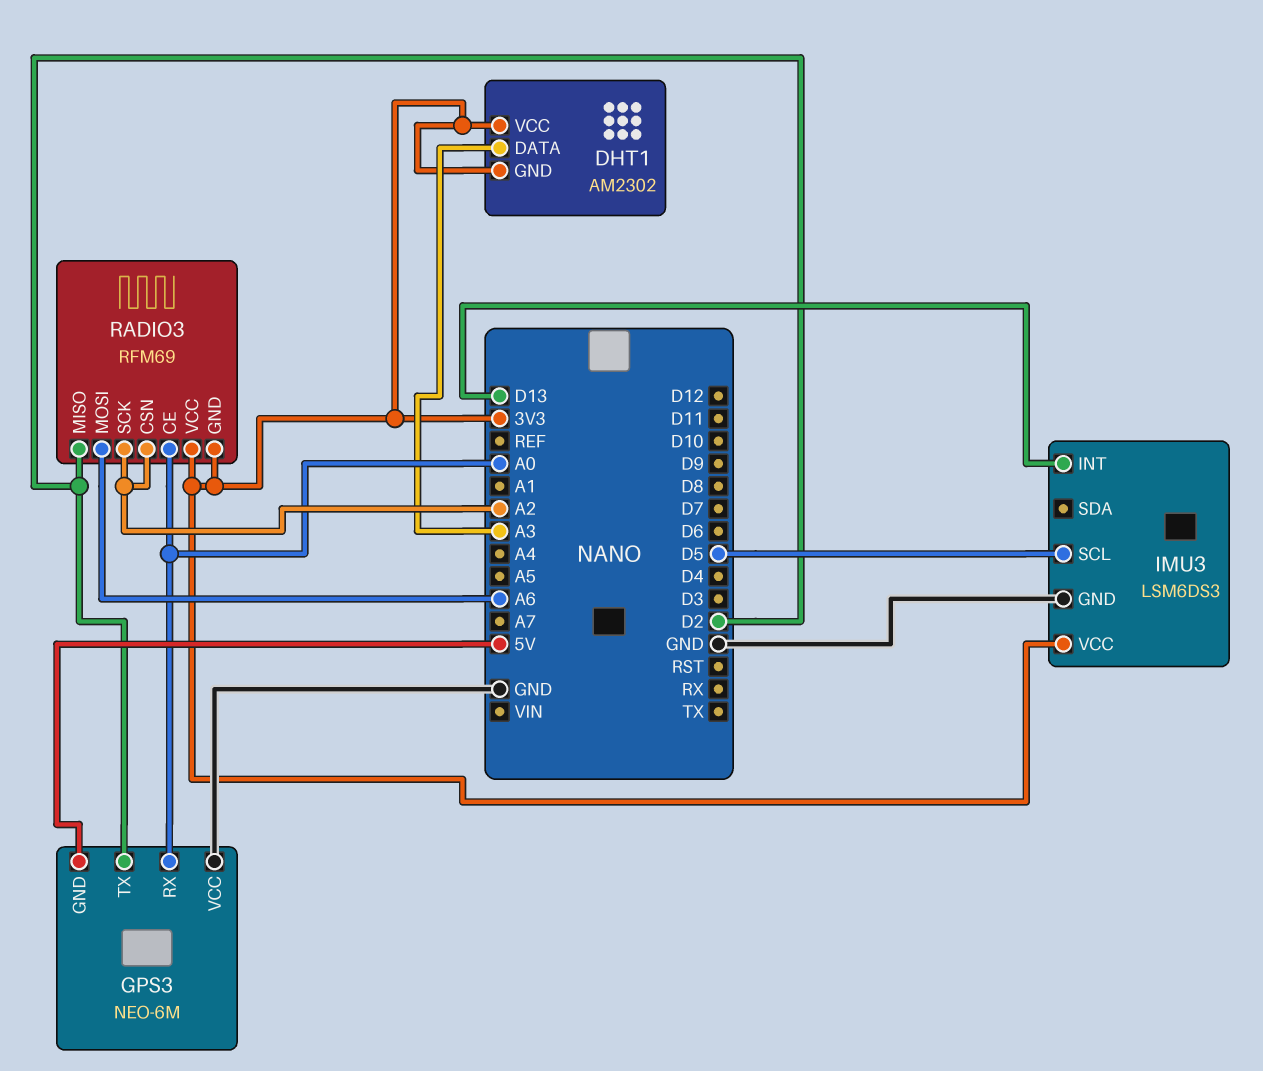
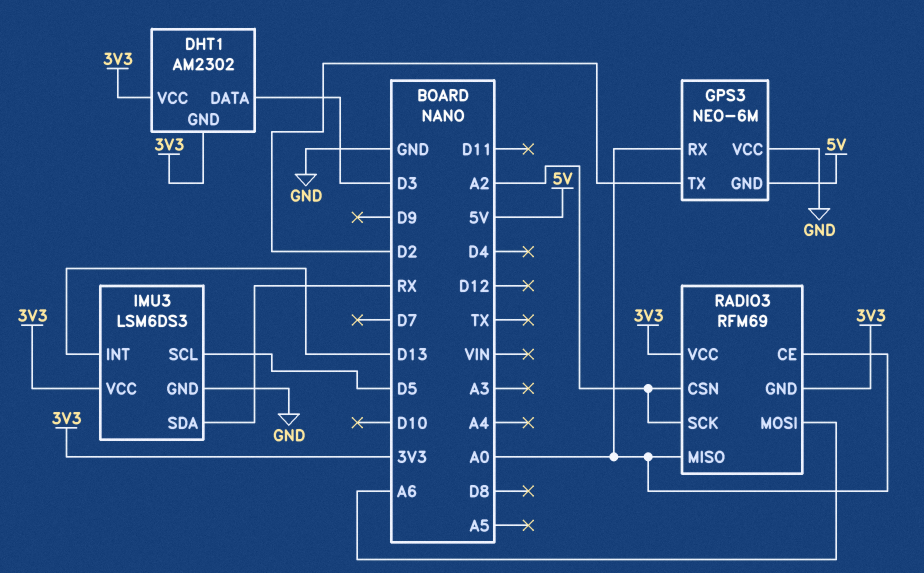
DHT1 pin DATA: A3 -> D3
IMU3 pin SDA: none -> RX
RADIO3 pin MISO: D2 -> A0

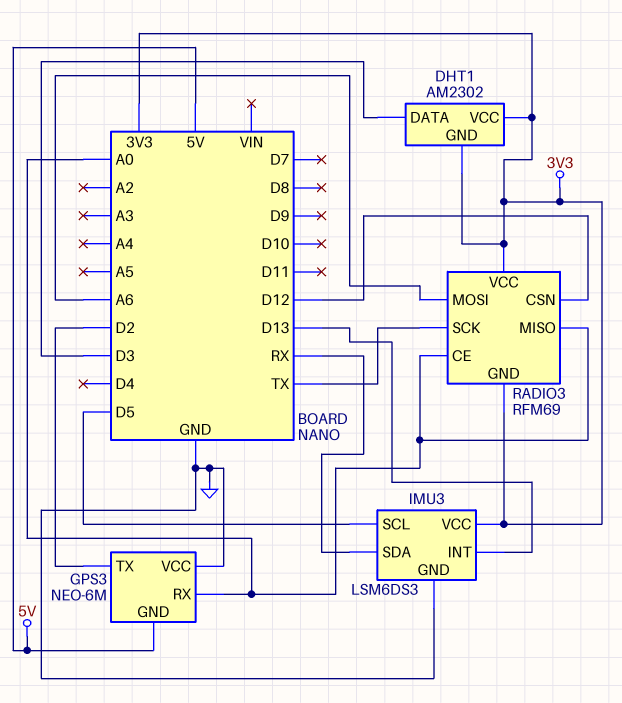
RADIO3 pin CSN: A2 -> D12
RADIO3 pin SCK: A2 -> TX

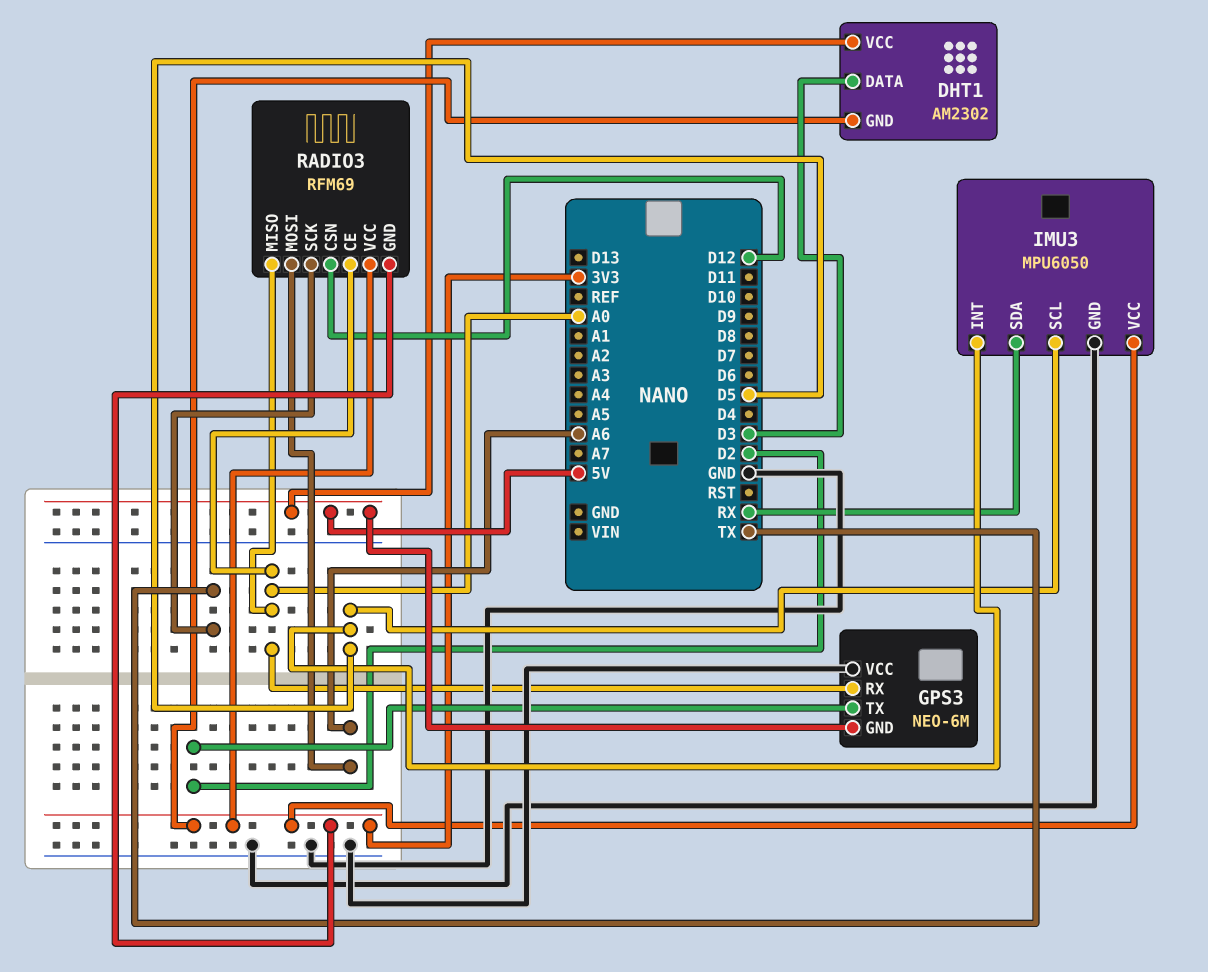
DHT1 pin VCC: 3V3 -> 5V
IMU3: LSM6DS3 -> MPU6050
IMU3 pin INT: D13 -> D5

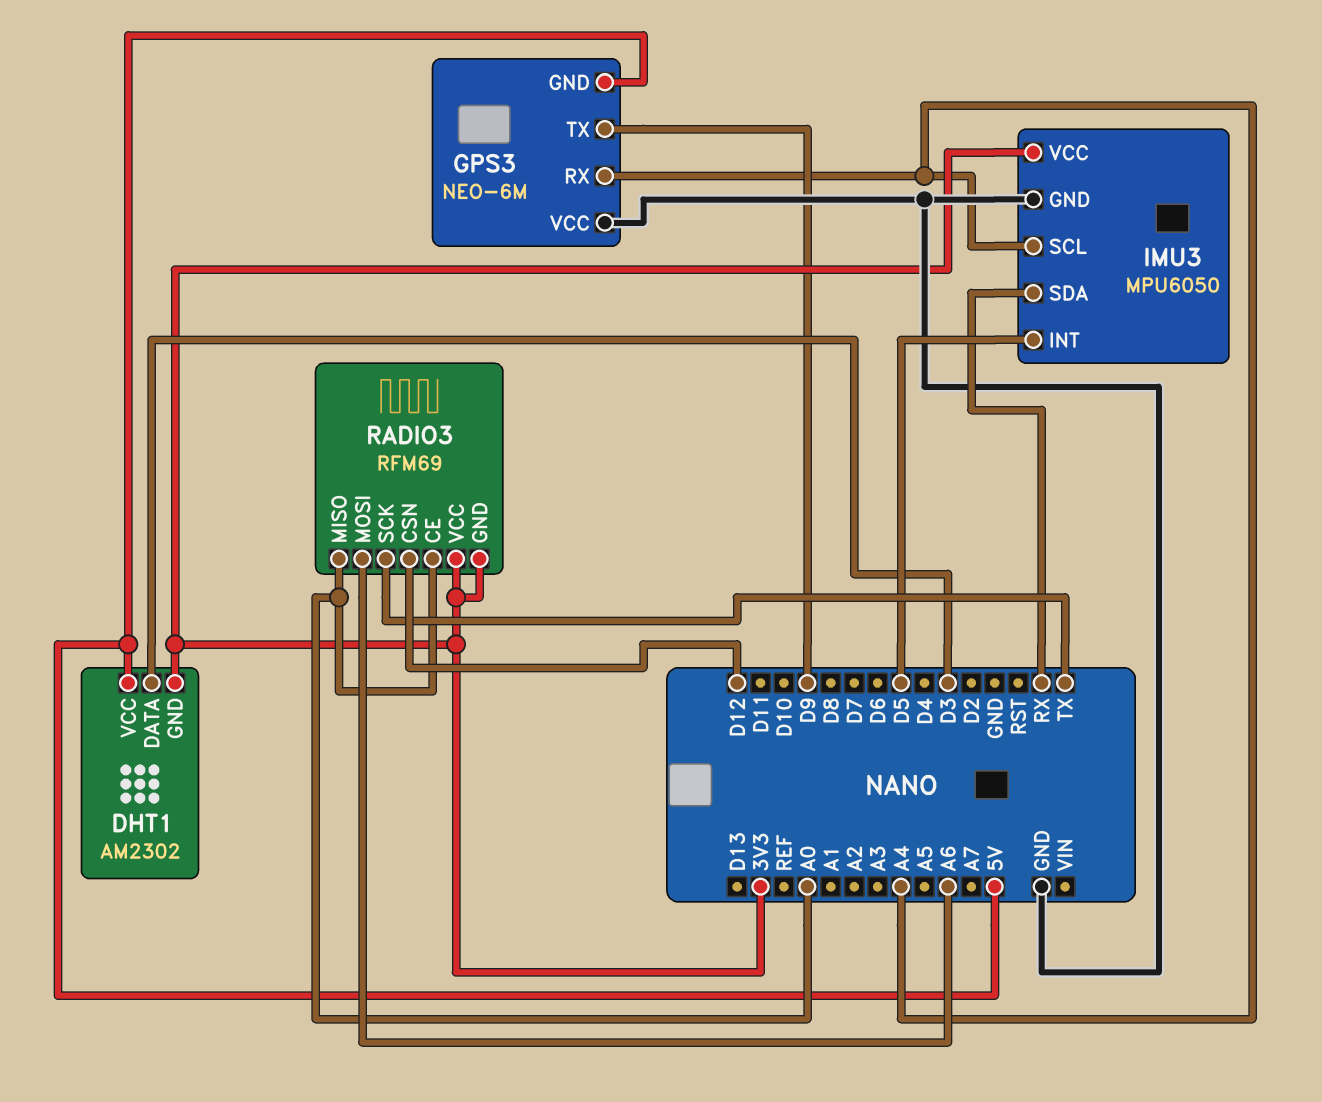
GPS3 pin RX: A0 -> A4
GPS3 pin TX: D2 -> D9
IMU3 pin SCL: D5 -> A4

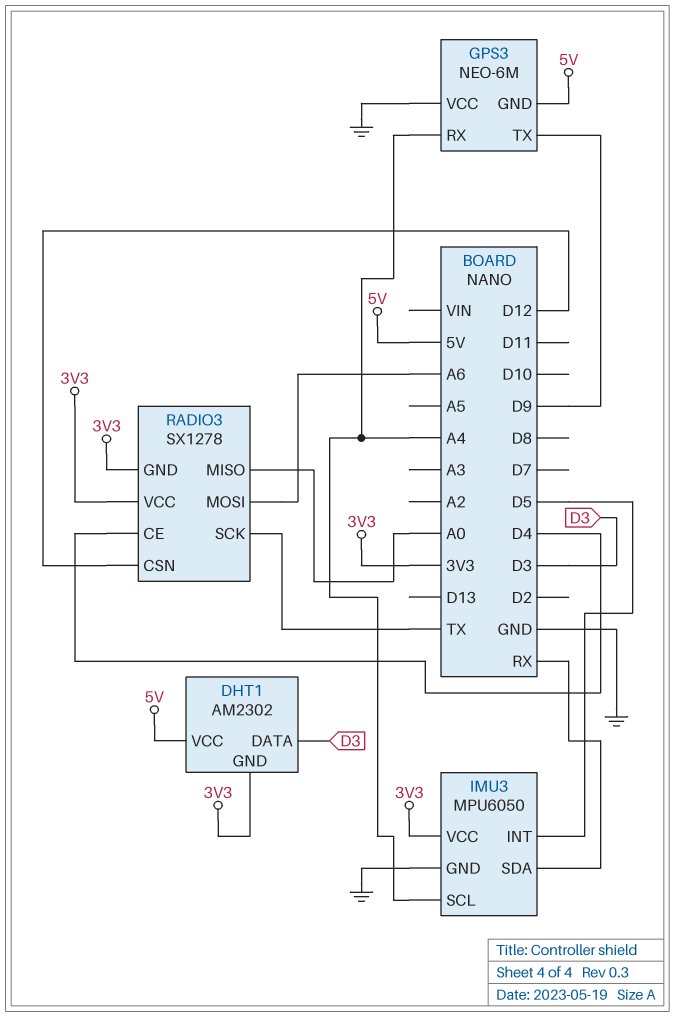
RADIO3: RFM69 -> SX1278
RADIO3 pin CE: A0 -> D4

